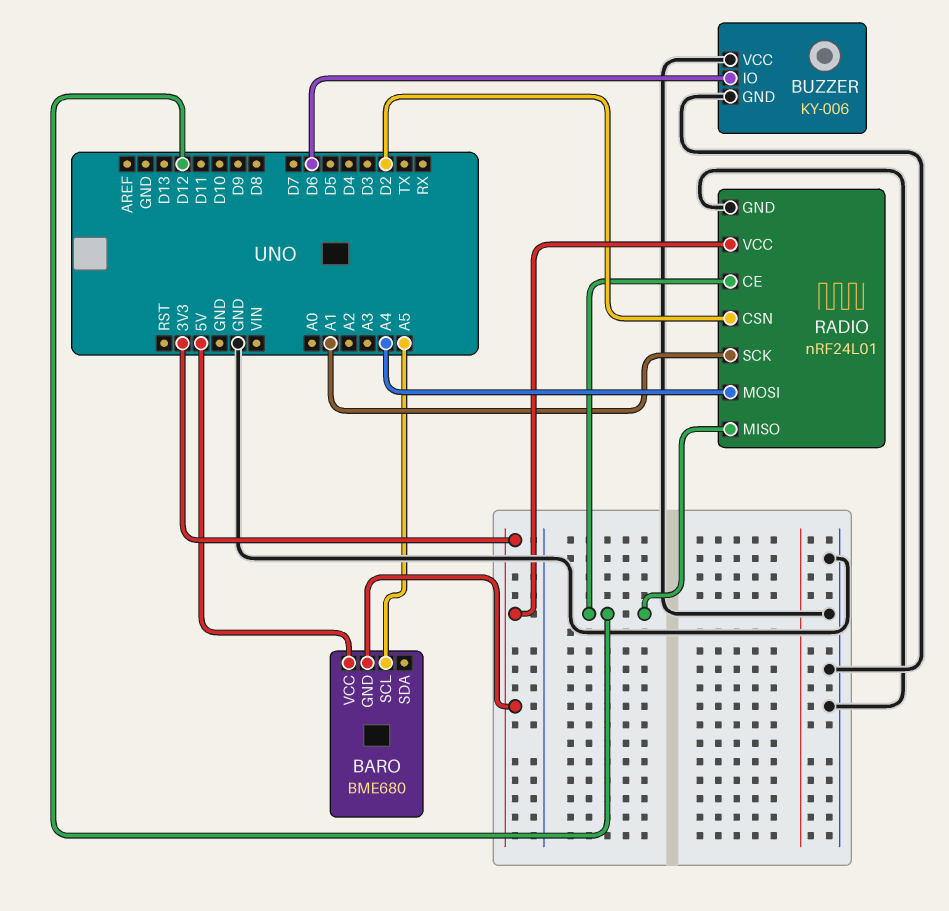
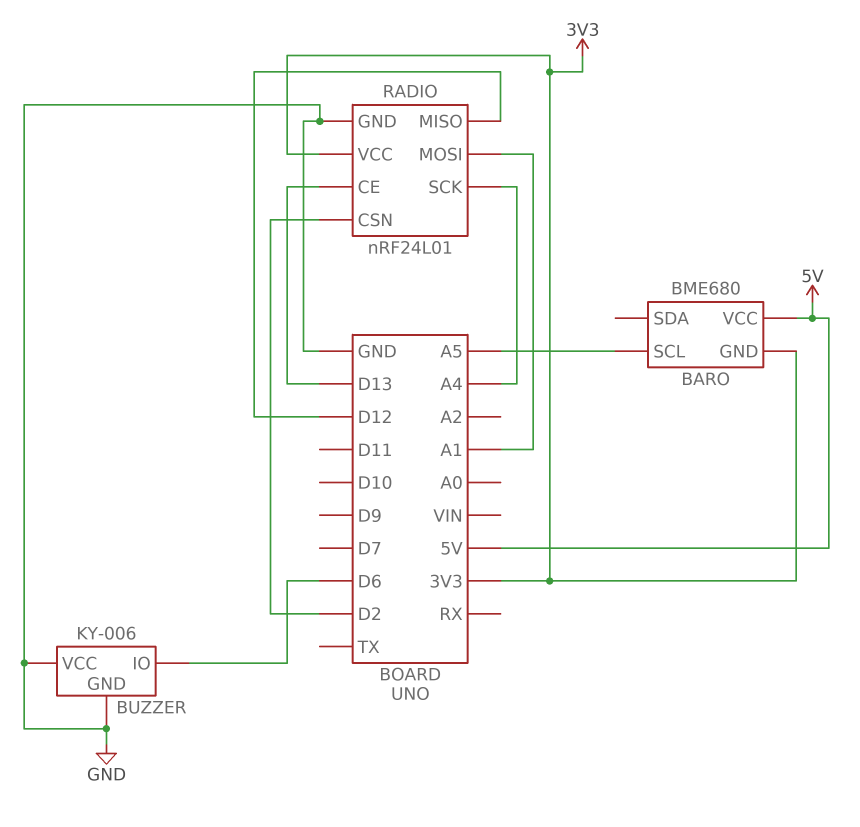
RADIO pin CE: D12 -> D13
RADIO pin MOSI: A4 -> A1
RADIO pin SCK: A1 -> A4

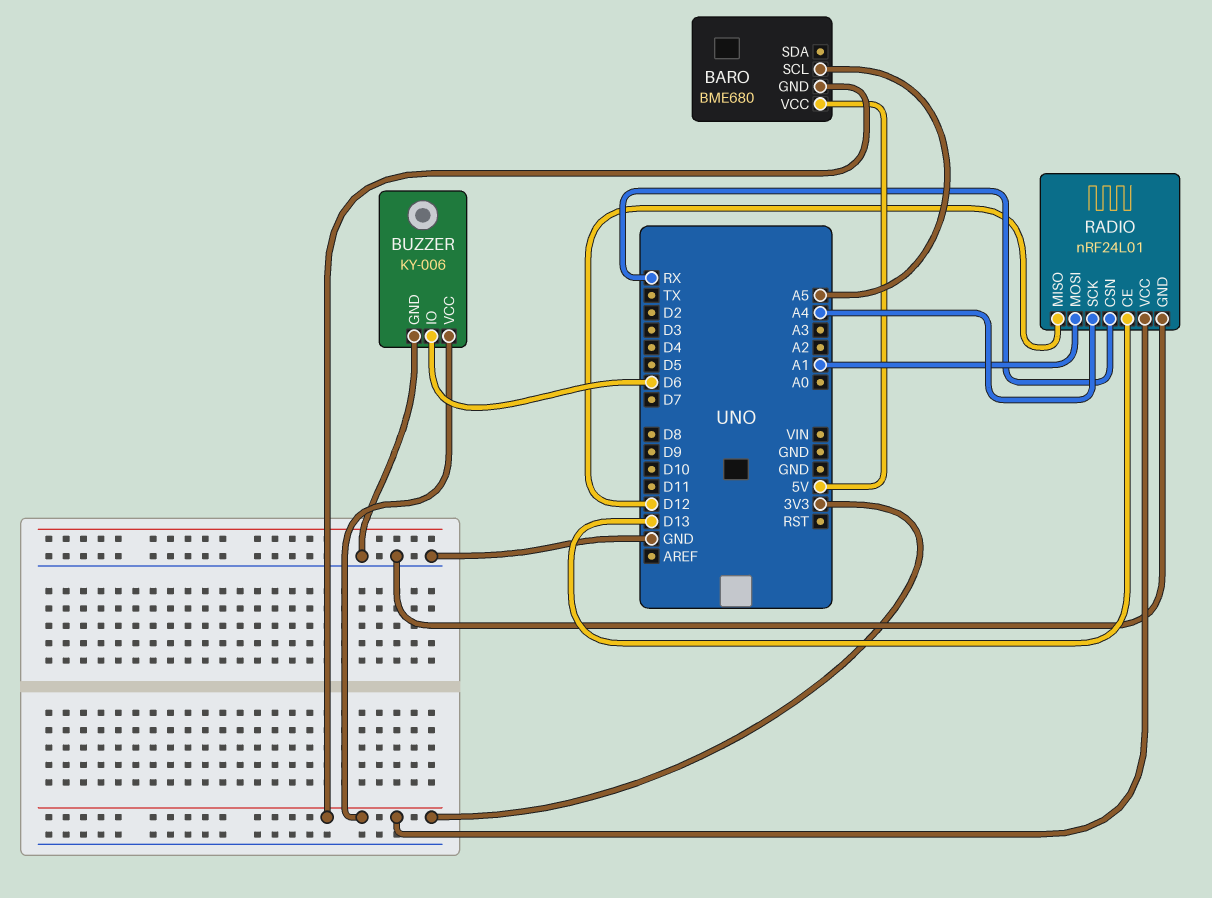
BUZZER pin VCC: GND -> 3V3
RADIO pin CSN: D2 -> RX

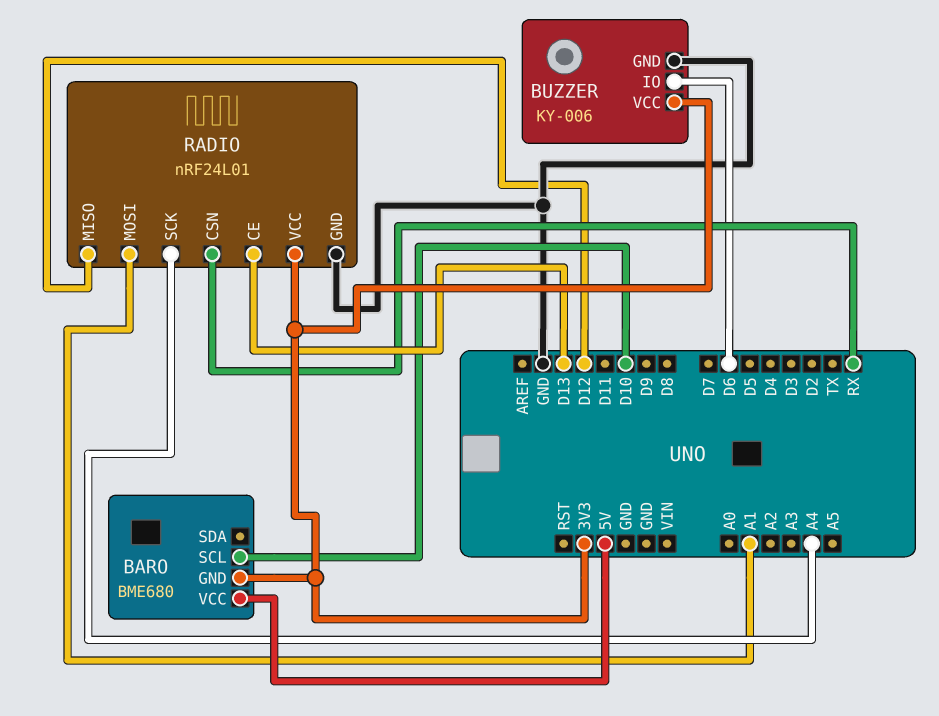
BARO pin SCL: A5 -> D10

